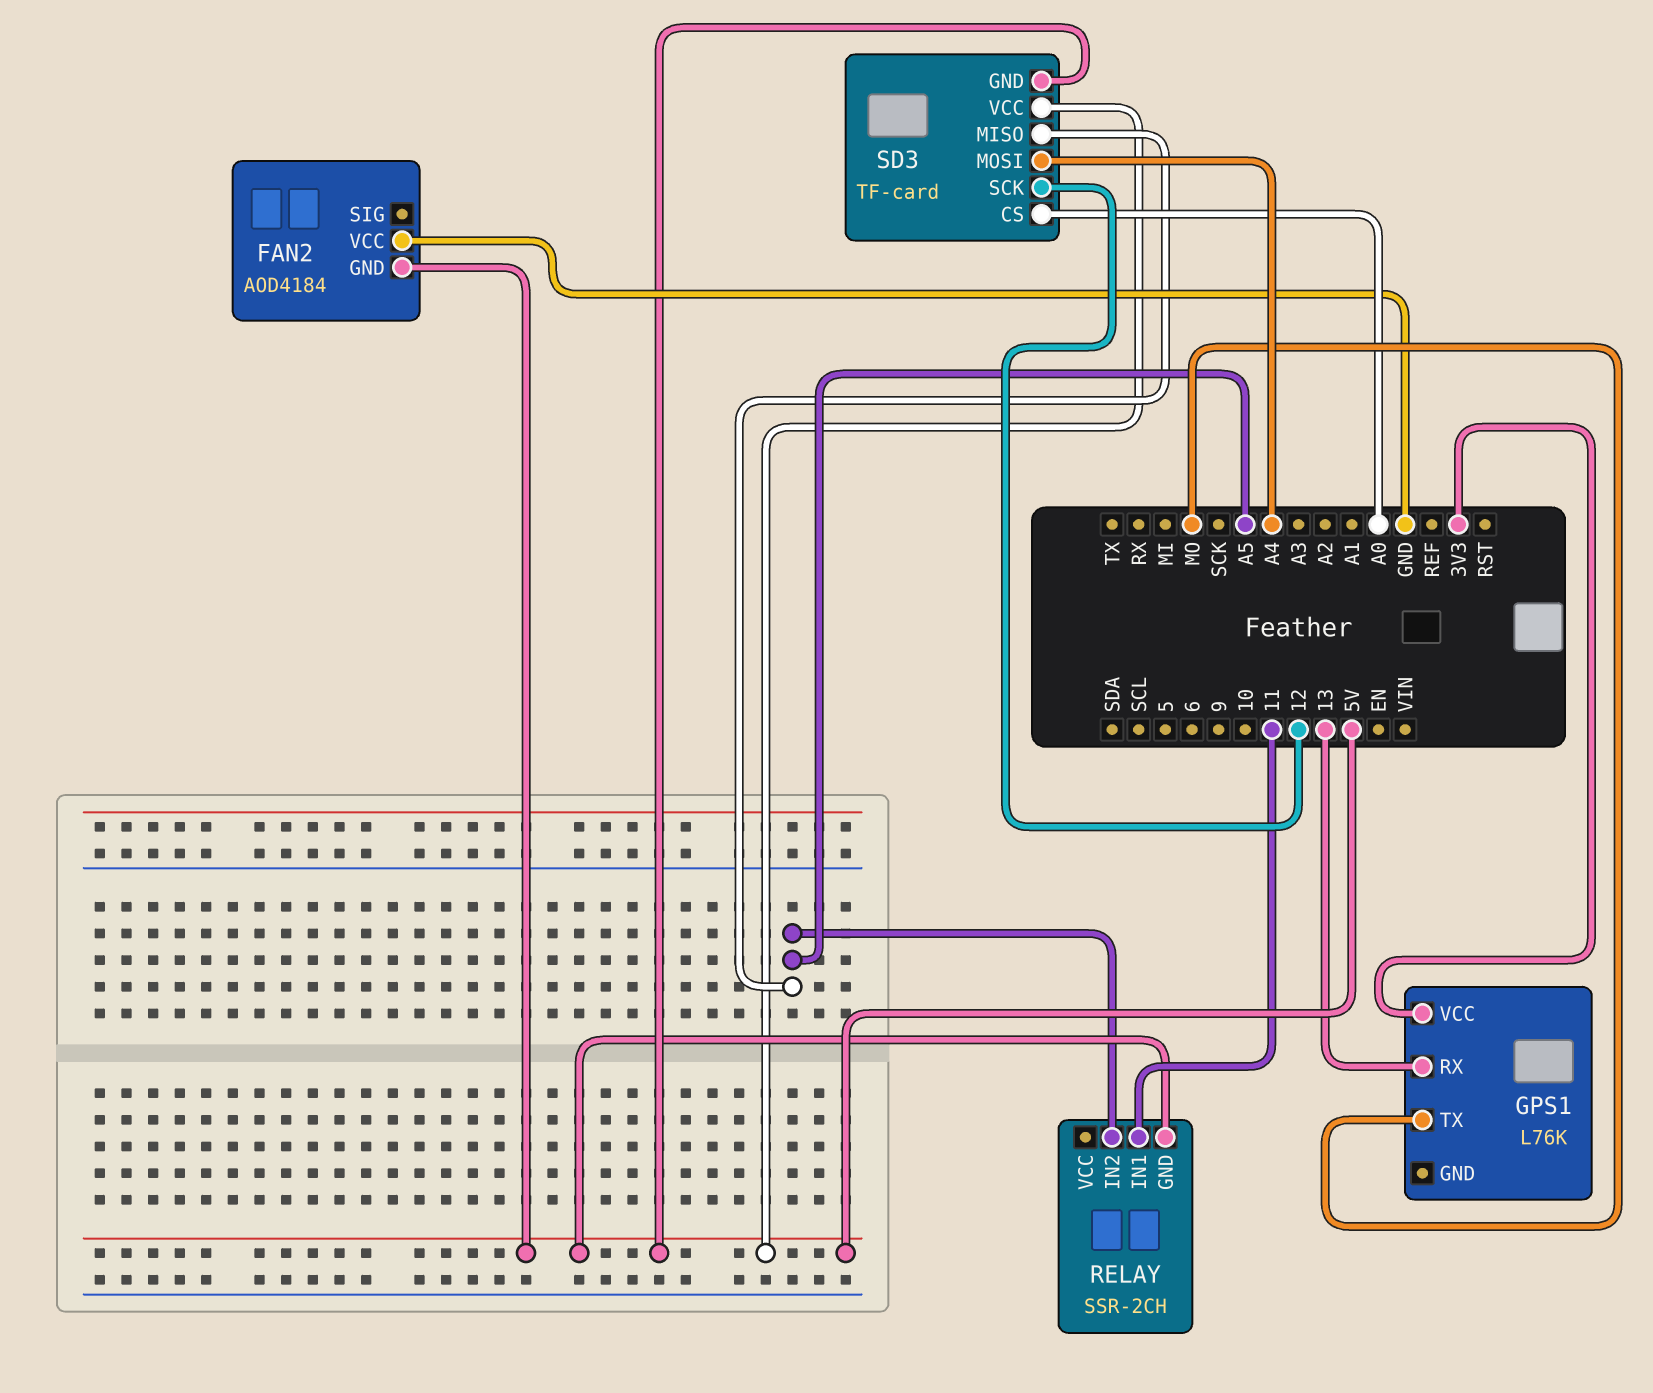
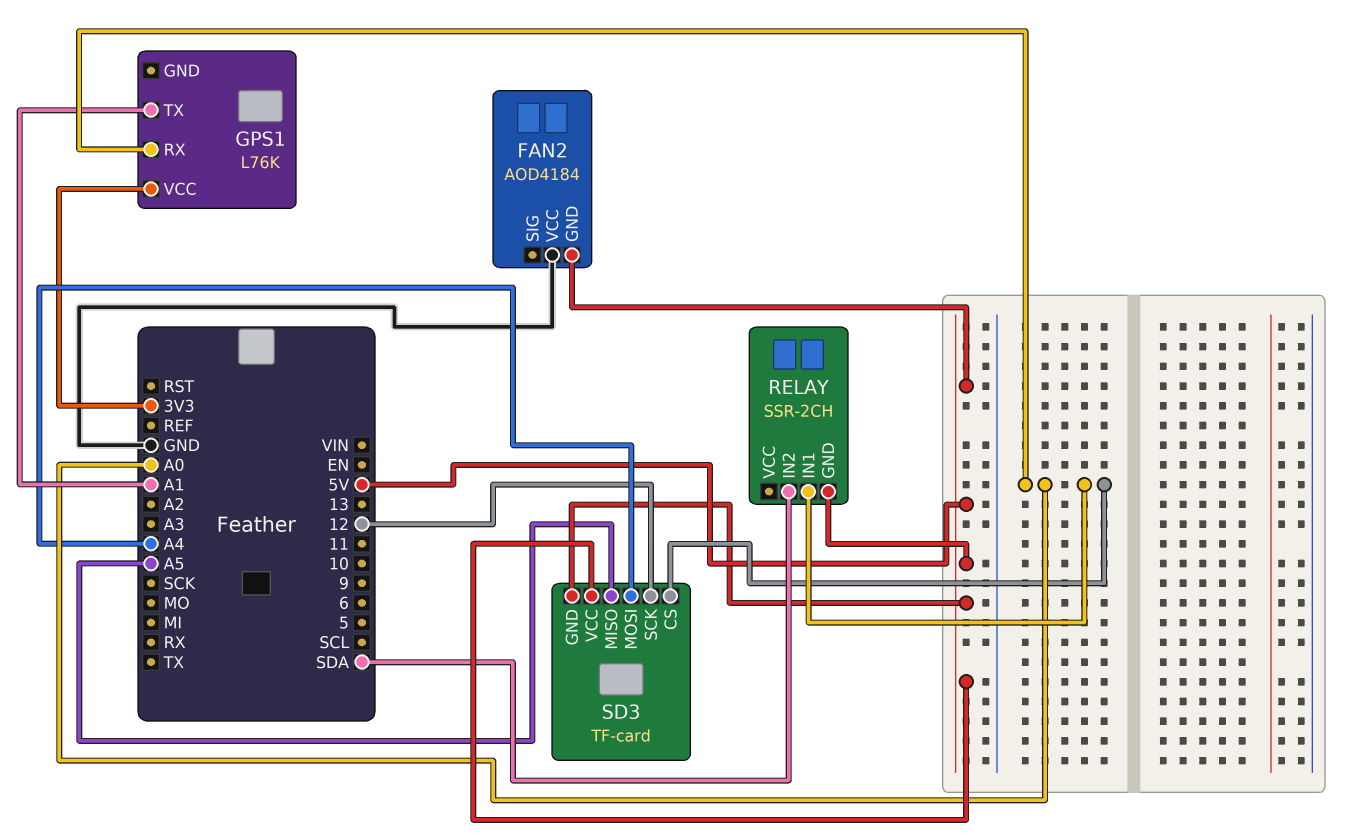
GPS1 pin RX: 13 -> A0
GPS1 pin TX: MO -> A1
RELAY pin IN1: 11 -> A0
RELAY pin IN2: A5 -> SDA

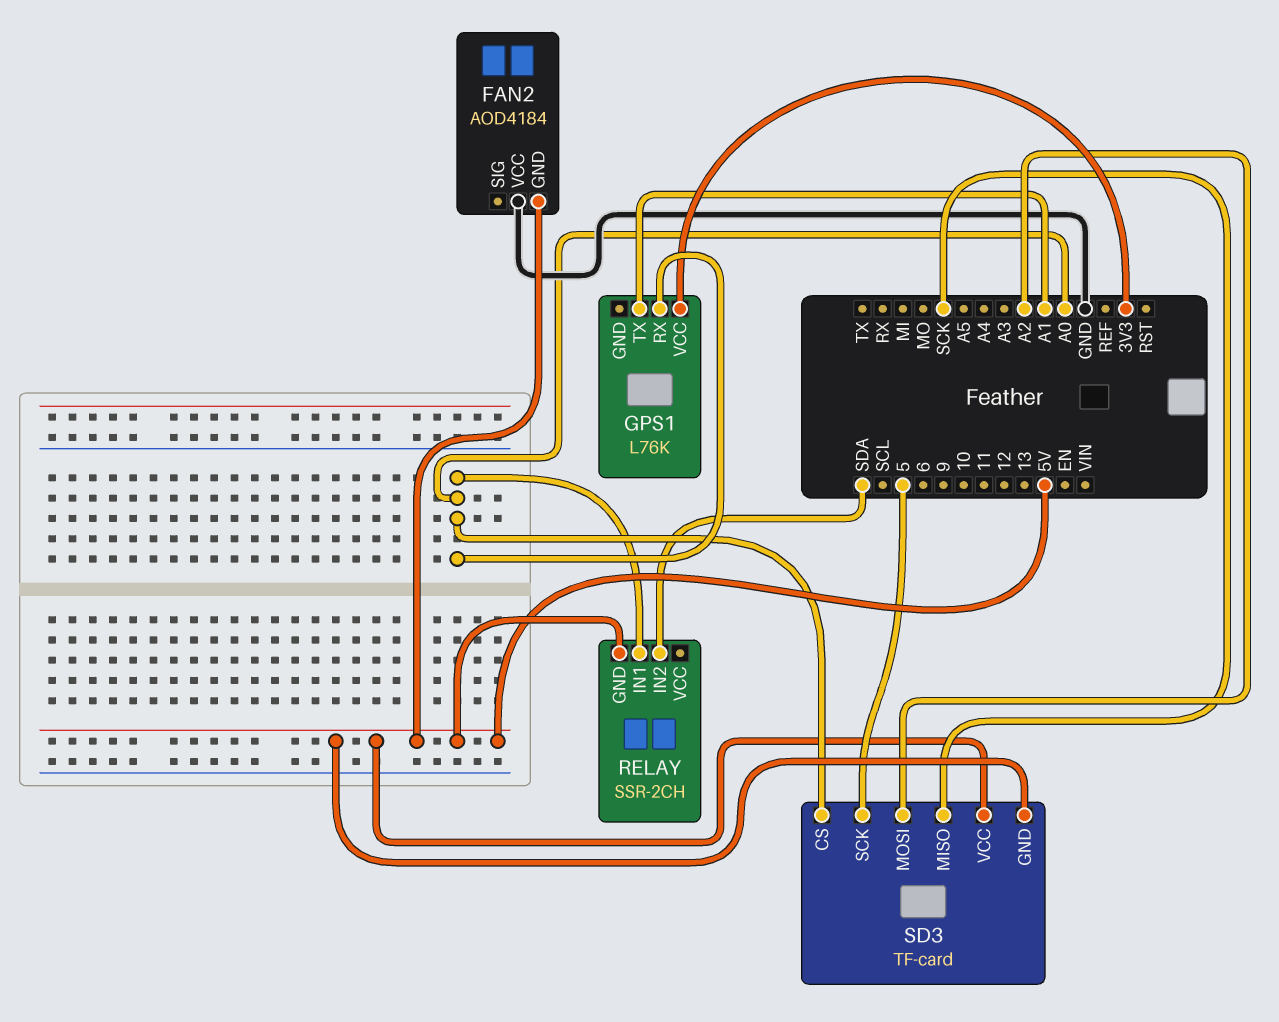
SD3 pin MISO: A5 -> SCK
SD3 pin MOSI: A4 -> A2
SD3 pin SCK: 12 -> 5

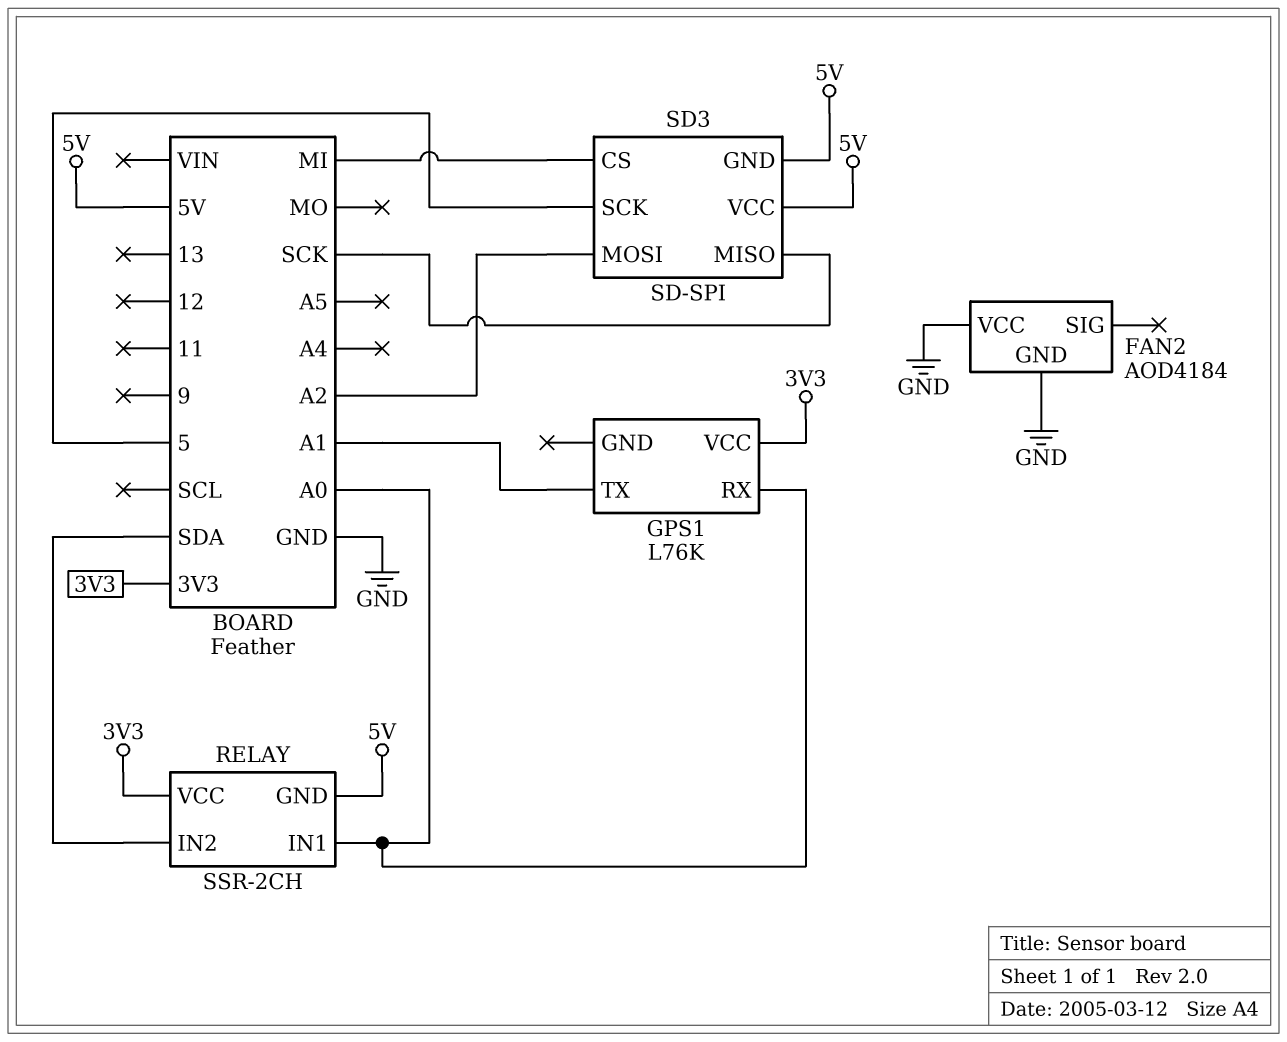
FAN2 pin GND: 5V -> GND
RELAY pin VCC: none -> 3V3
SD3: TF-card -> SD-SPI
SD3 pin CS: A0 -> MI

